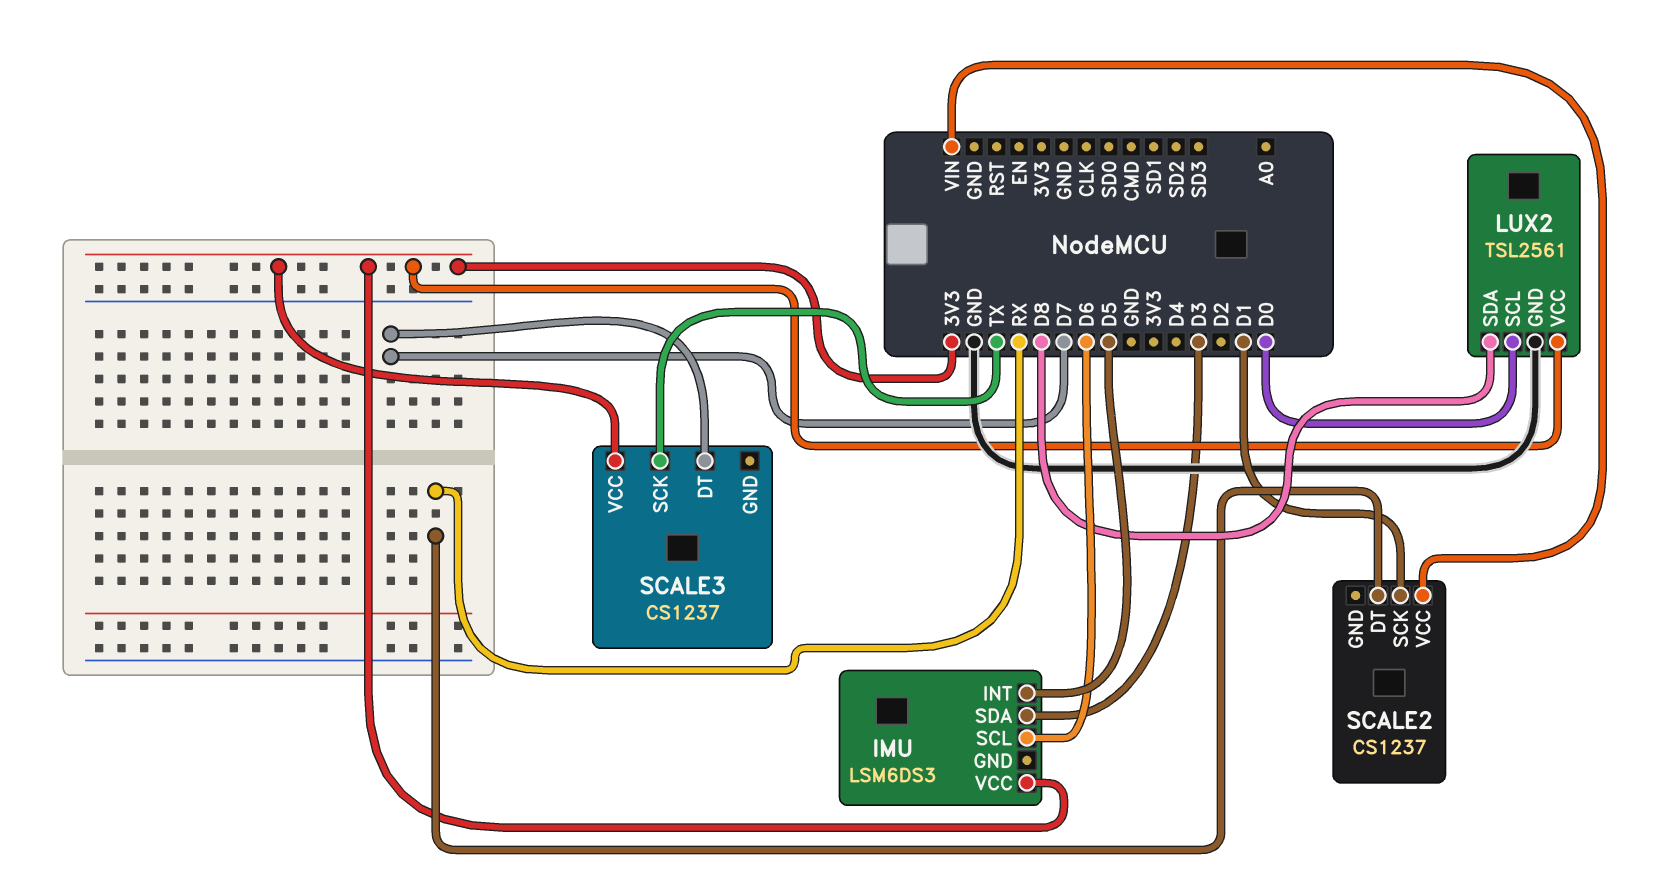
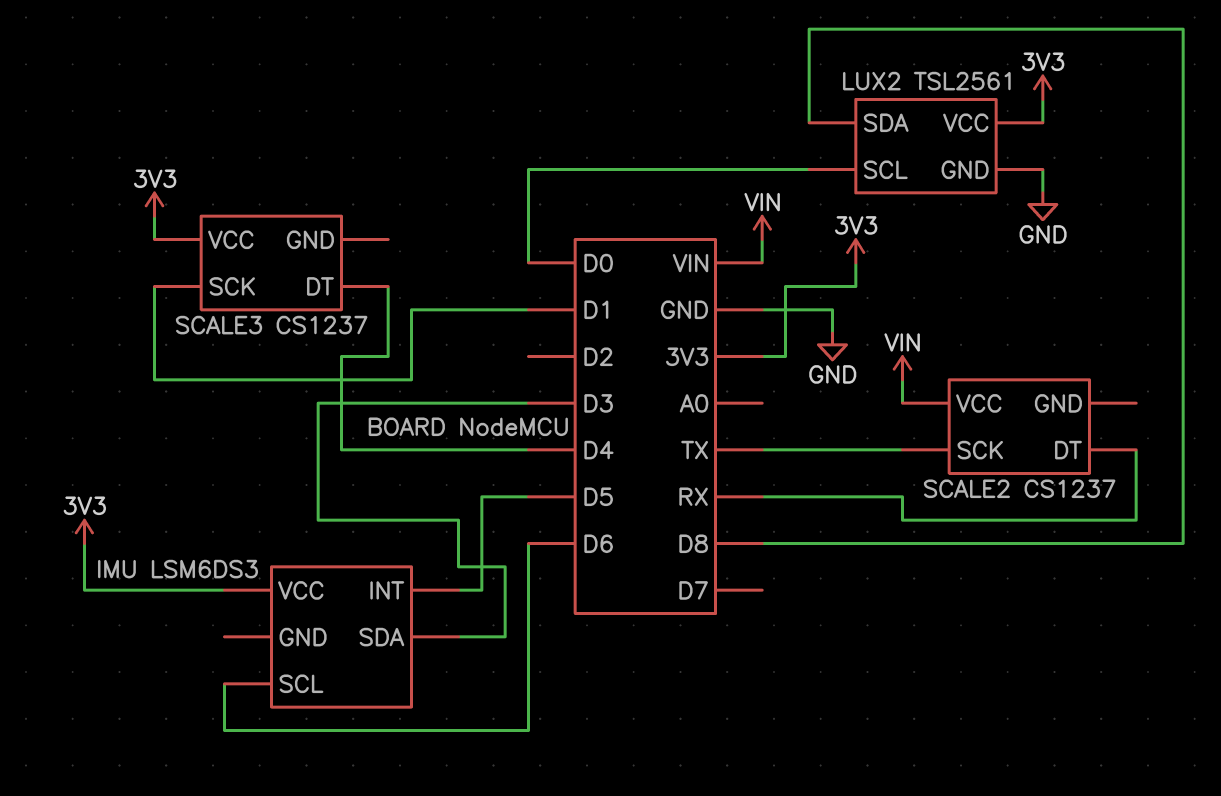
SCALE2 pin SCK: D1 -> TX
SCALE3 pin DT: D7 -> D4
SCALE3 pin SCK: TX -> D1

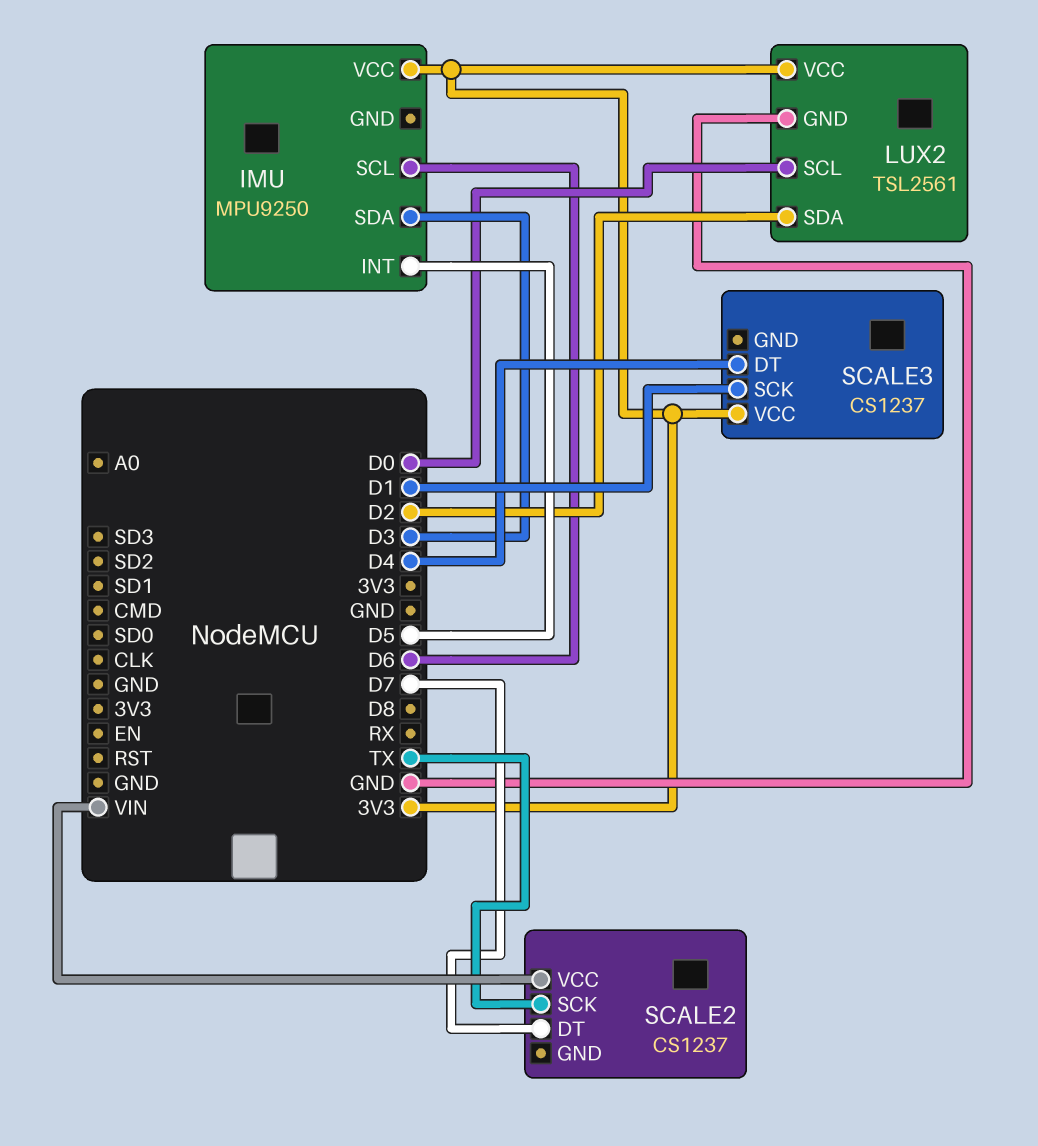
IMU: LSM6DS3 -> MPU9250
LUX2 pin SDA: D8 -> D2
SCALE2 pin DT: RX -> D7

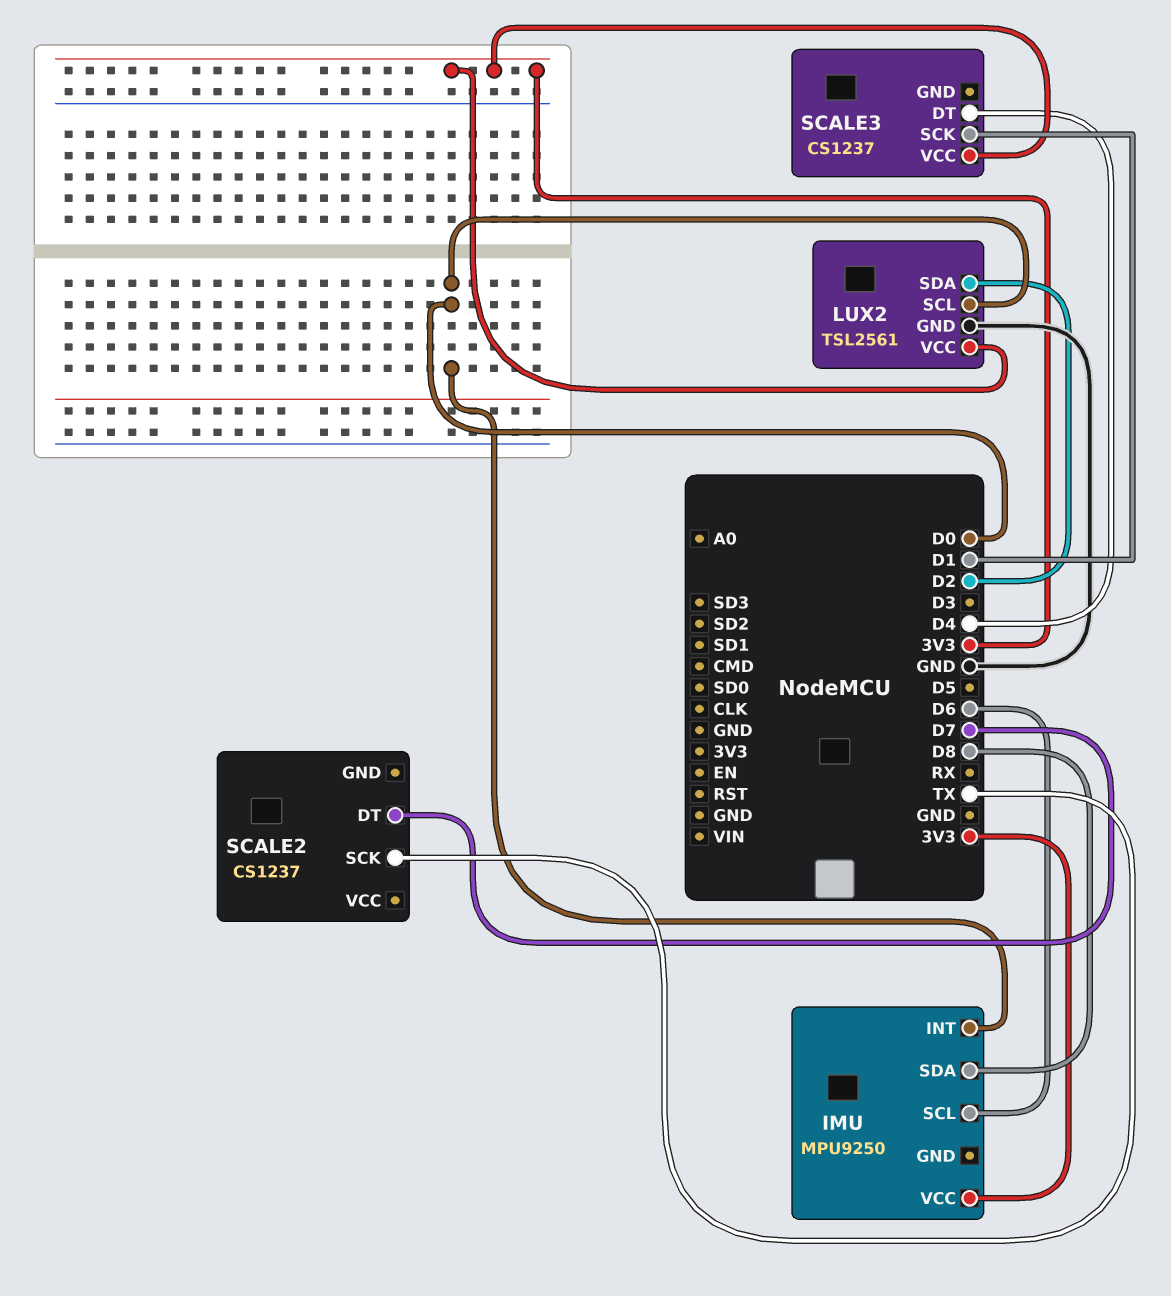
IMU pin INT: D5 -> D0
IMU pin SDA: D3 -> D8
SCALE2 pin VCC: VIN -> none

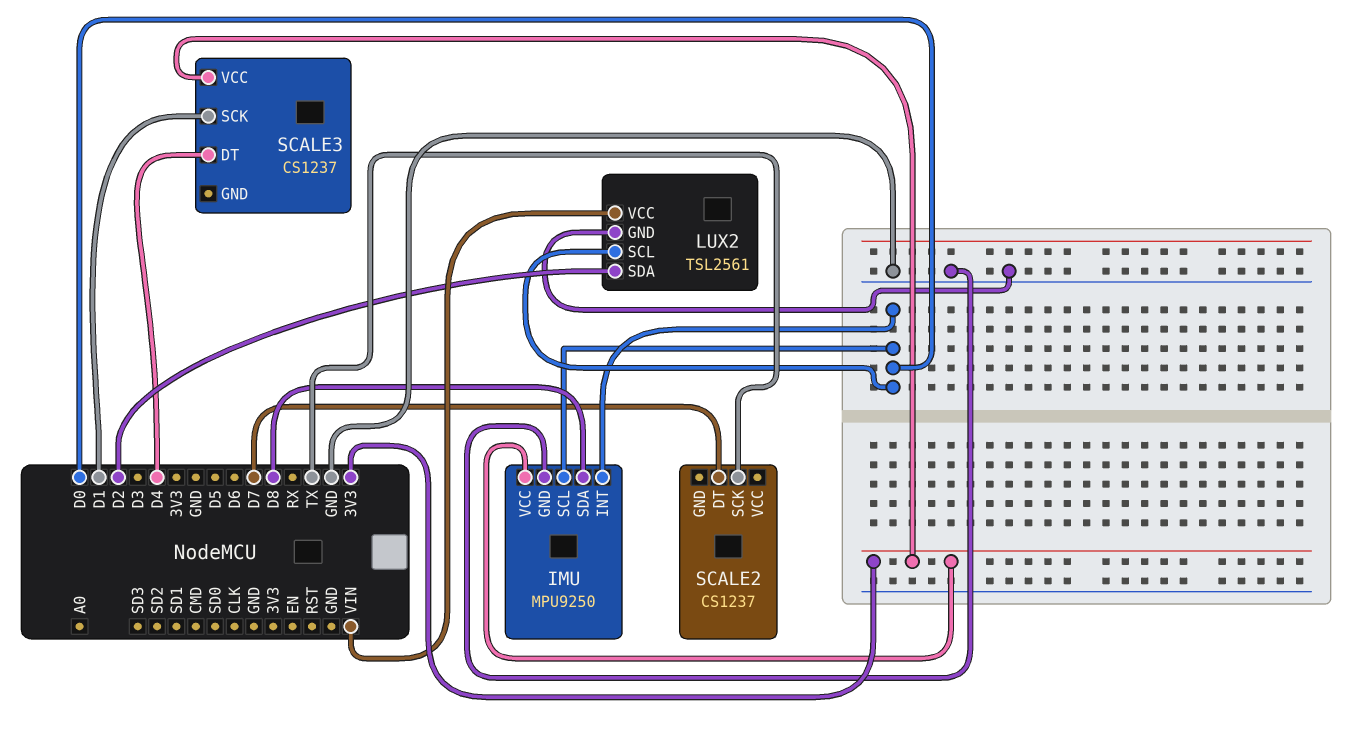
IMU pin GND: none -> GND
IMU pin SCL: D6 -> D0
LUX2 pin VCC: 3V3 -> VIN

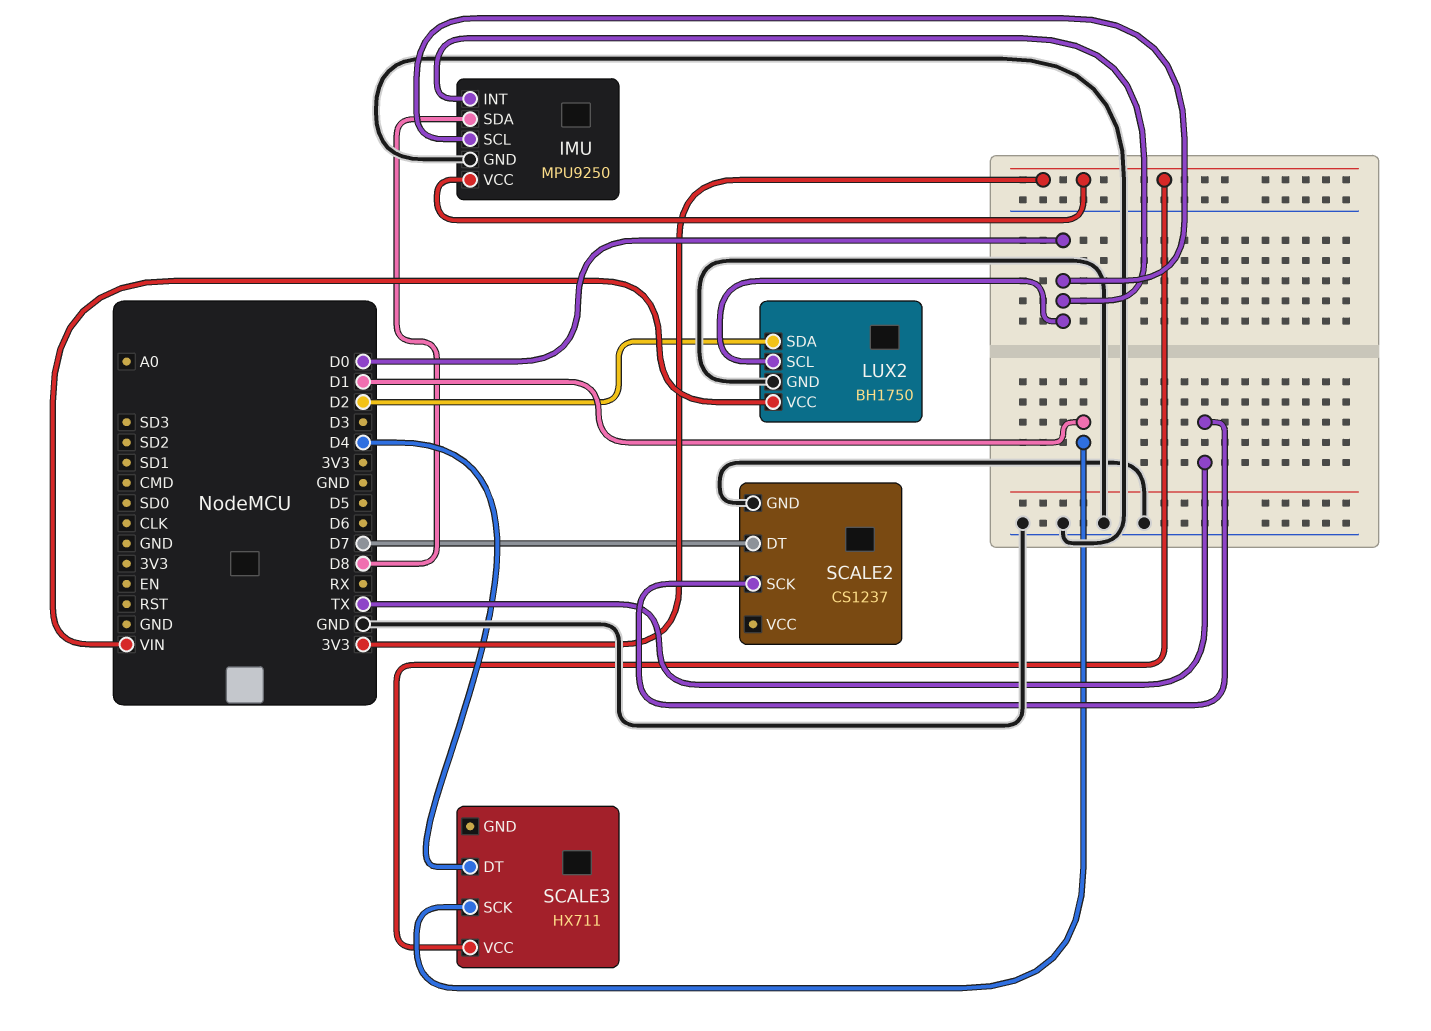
LUX2: TSL2561 -> BH1750
SCALE2 pin GND: none -> GND
SCALE3: CS1237 -> HX711

